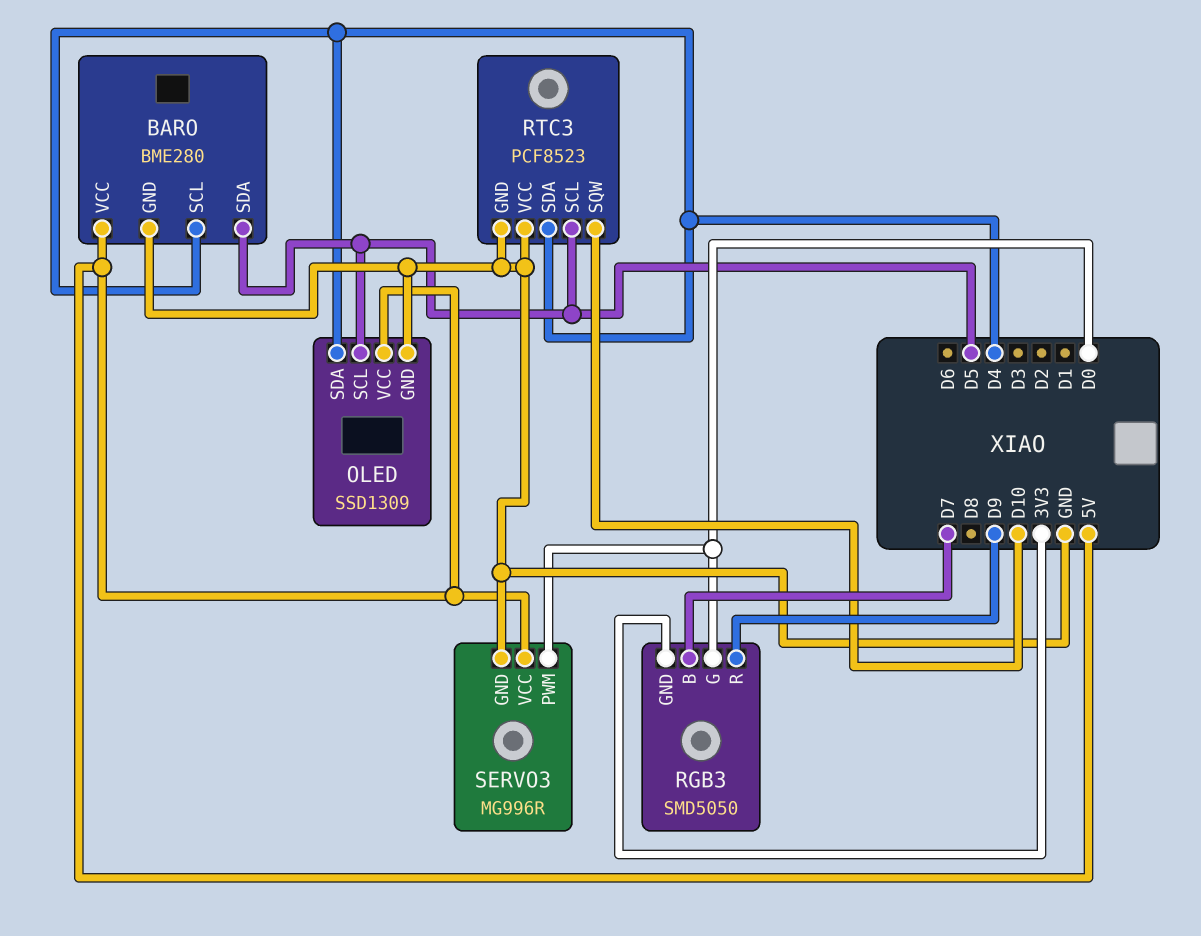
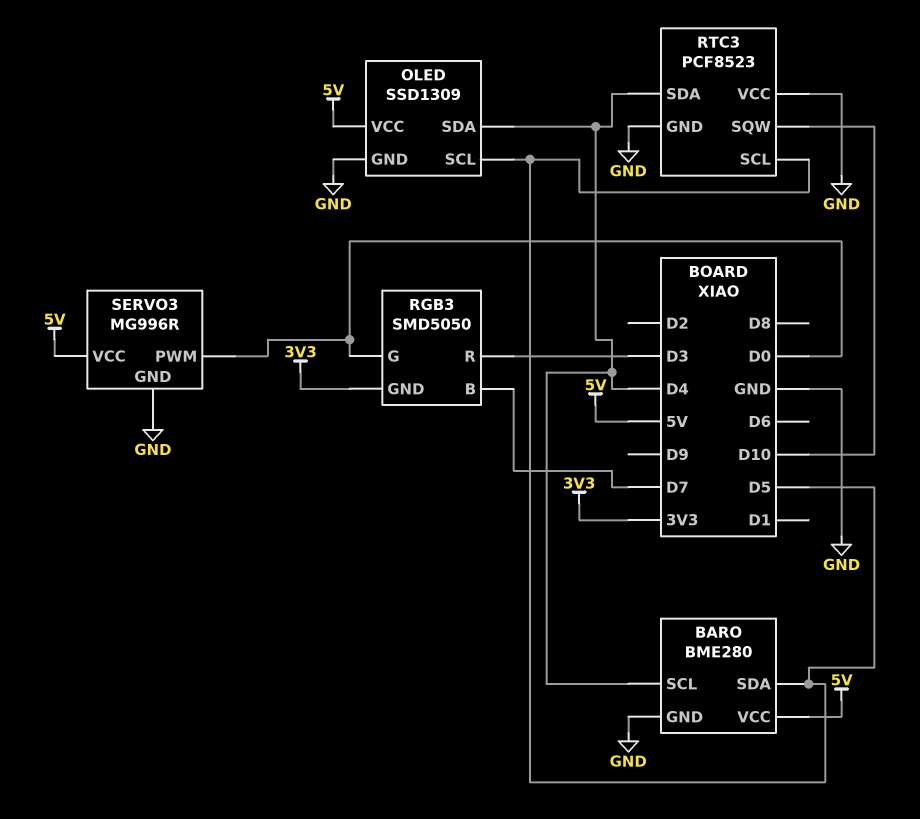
RGB3 pin R: D9 -> D3

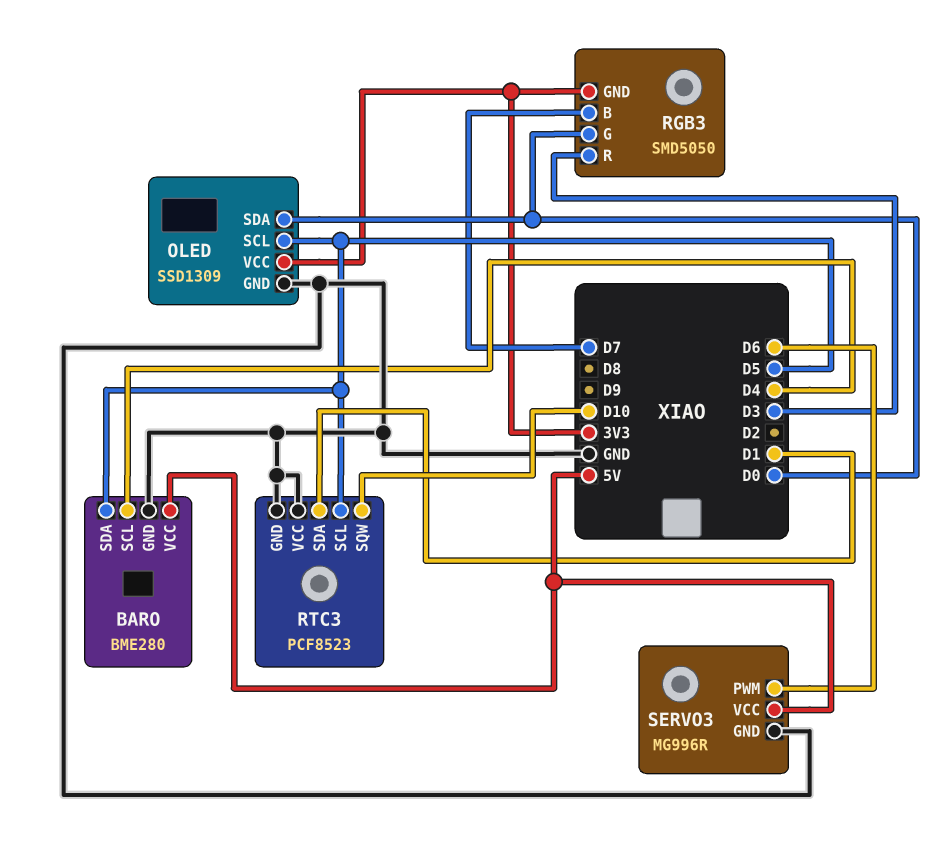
OLED pin SDA: D4 -> D0
OLED pin VCC: 5V -> 3V3
RTC3 pin SDA: D4 -> D1
SERVO3 pin PWM: D0 -> D6

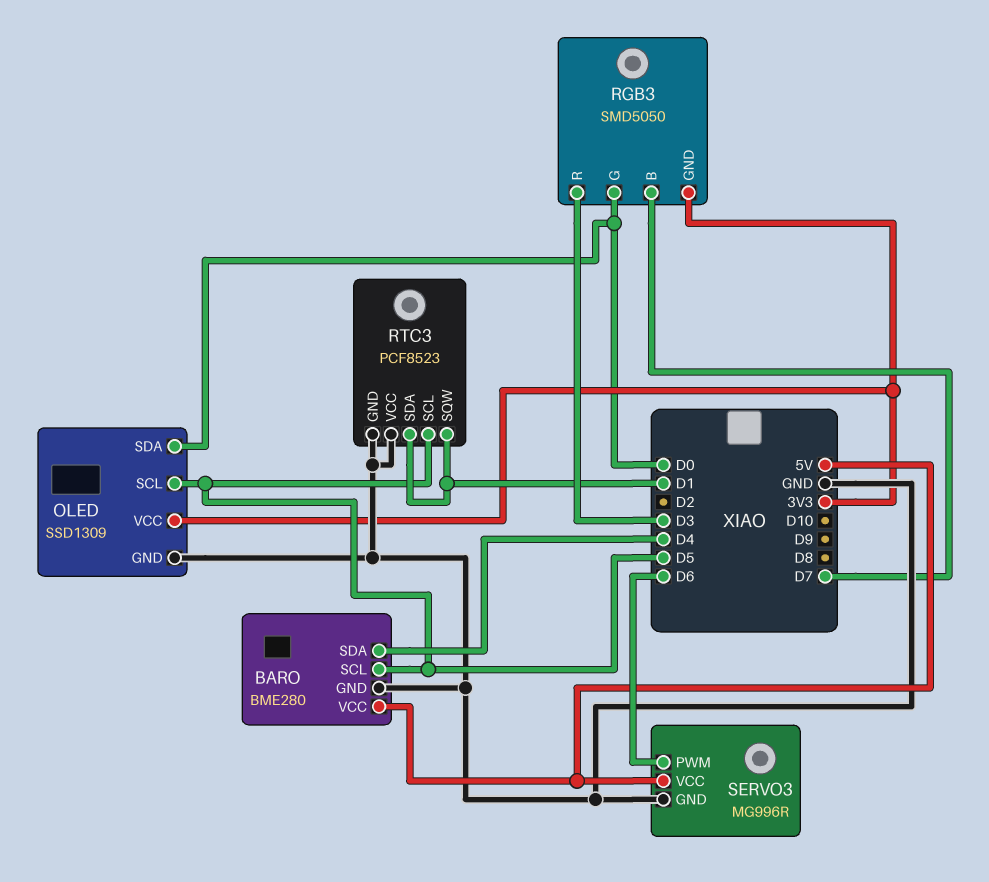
BARO pin SCL: D4 -> D5
BARO pin SDA: D5 -> D4
RTC3 pin SQW: D10 -> D1

